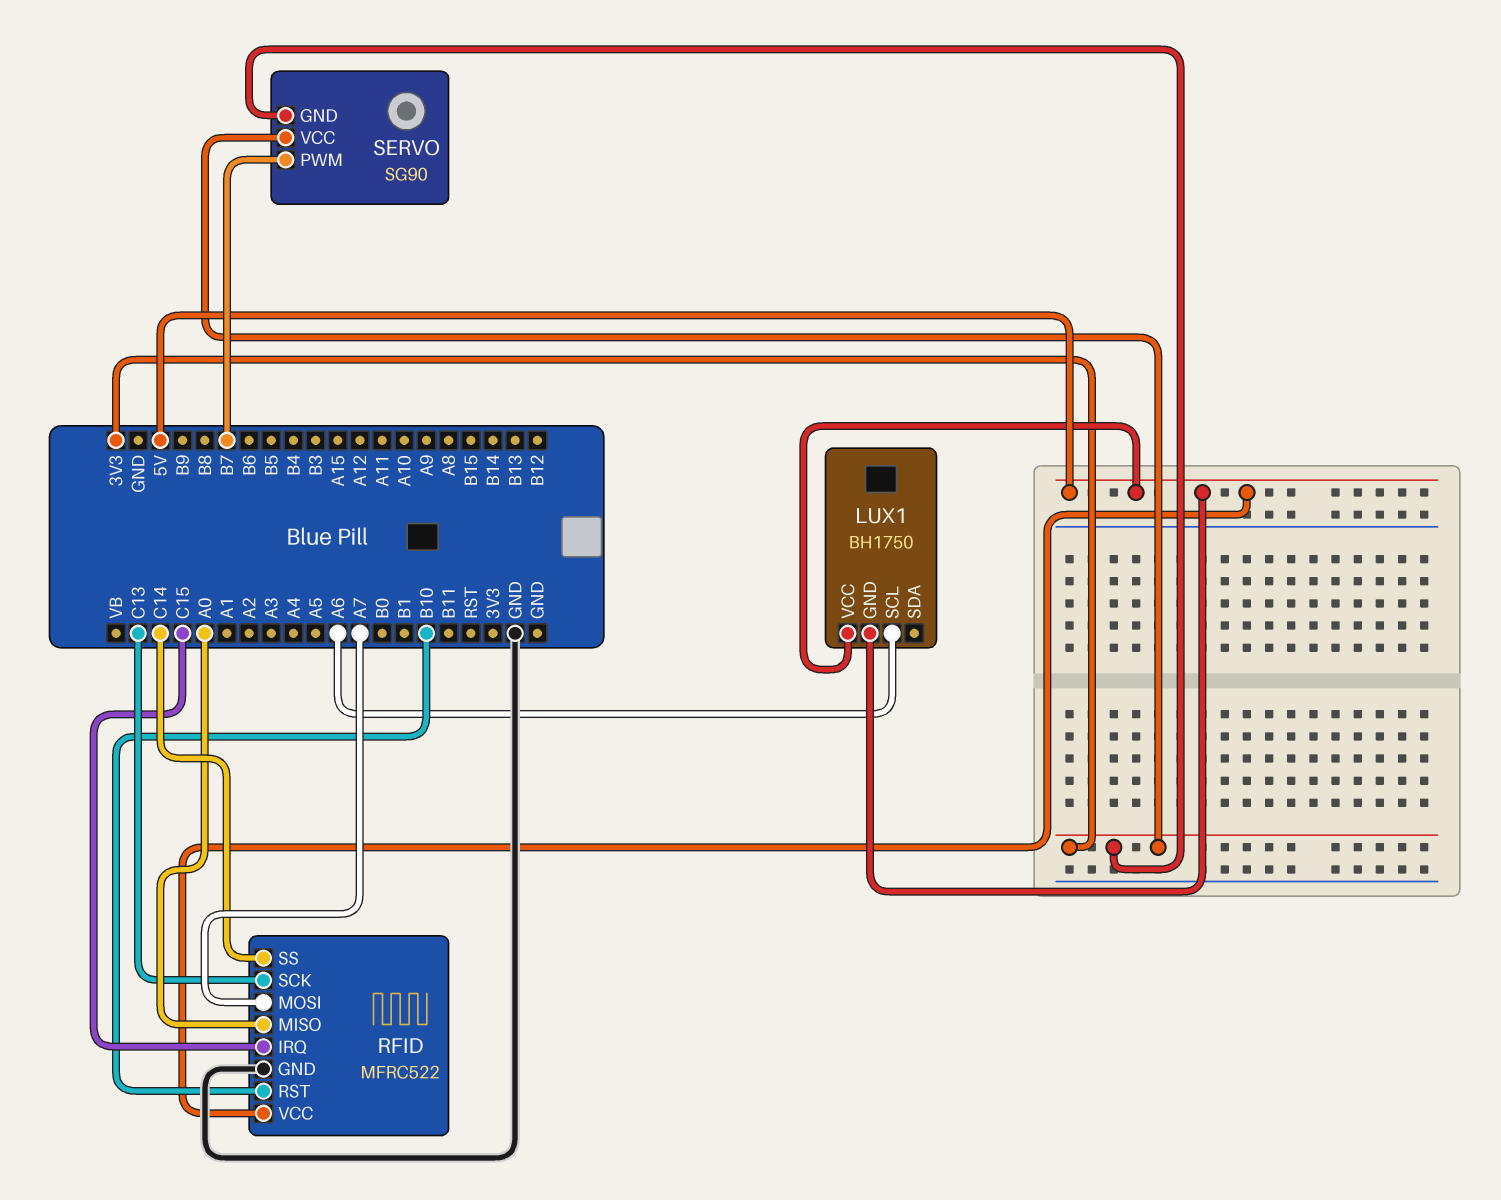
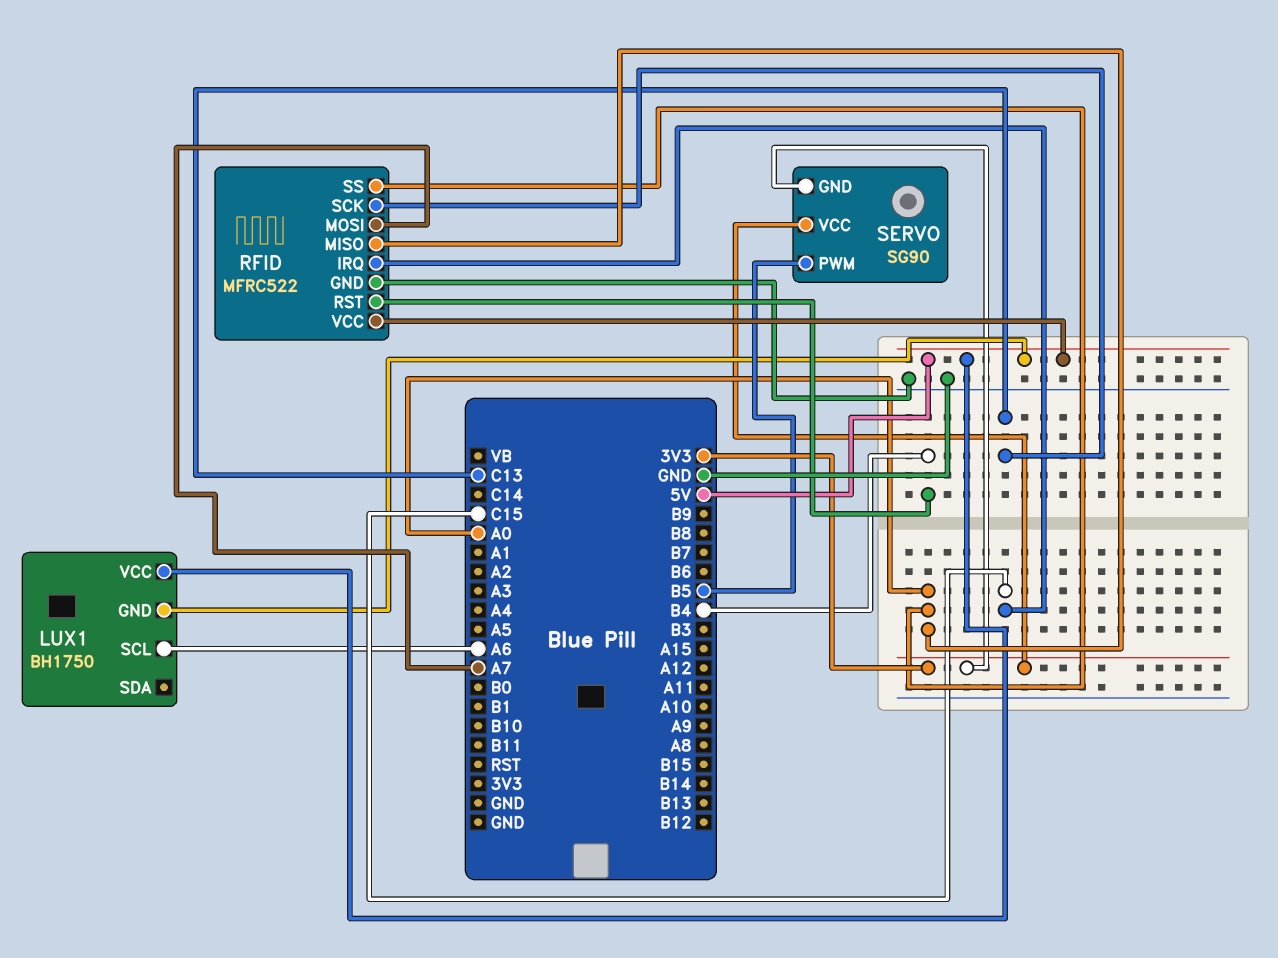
RFID pin RST: B10 -> B4
RFID pin SS: C14 -> A0
SERVO pin PWM: B7 -> B5

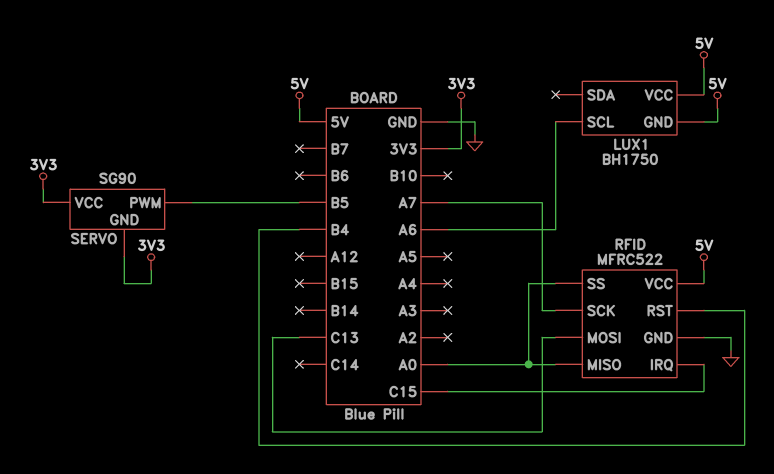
RFID pin MOSI: A7 -> C13
RFID pin SCK: C13 -> A7

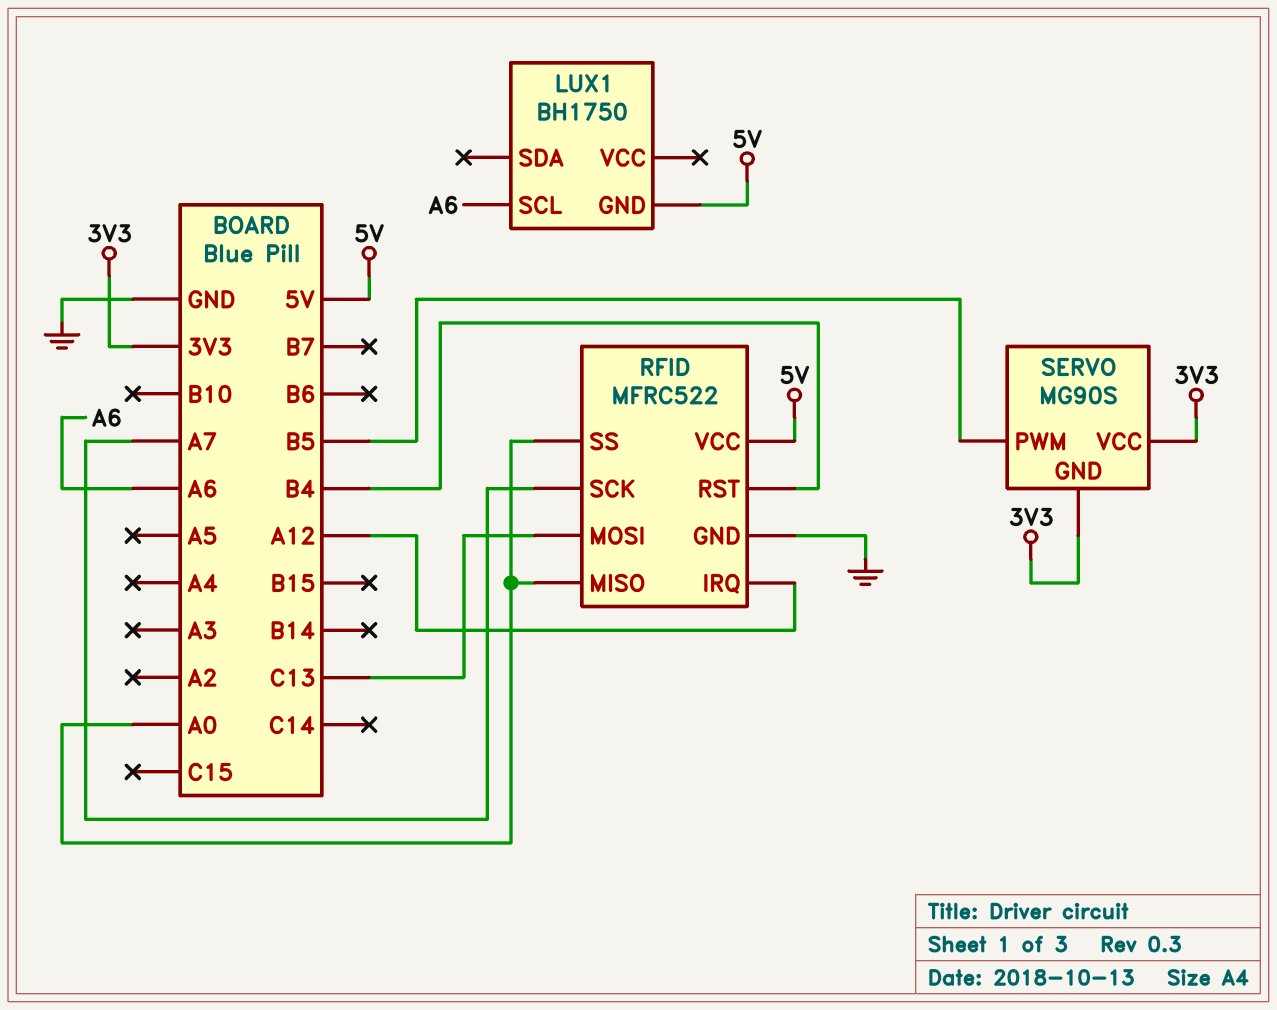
LUX1 pin VCC: 5V -> none
RFID pin IRQ: C15 -> A12
SERVO: SG90 -> MG90S

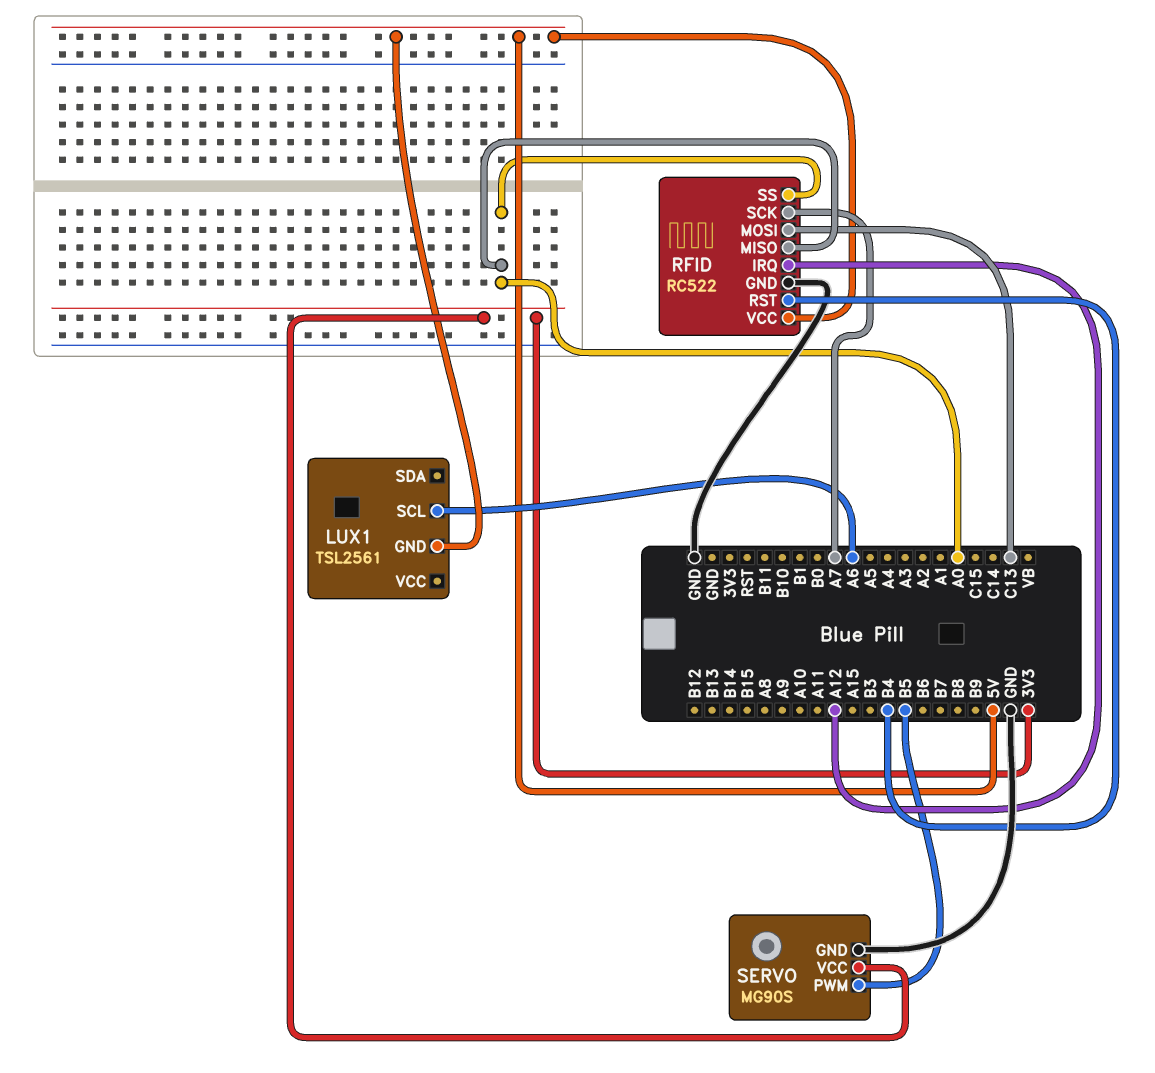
LUX1: BH1750 -> TSL2561
RFID: MFRC522 -> RC522
SERVO pin GND: 3V3 -> GND

